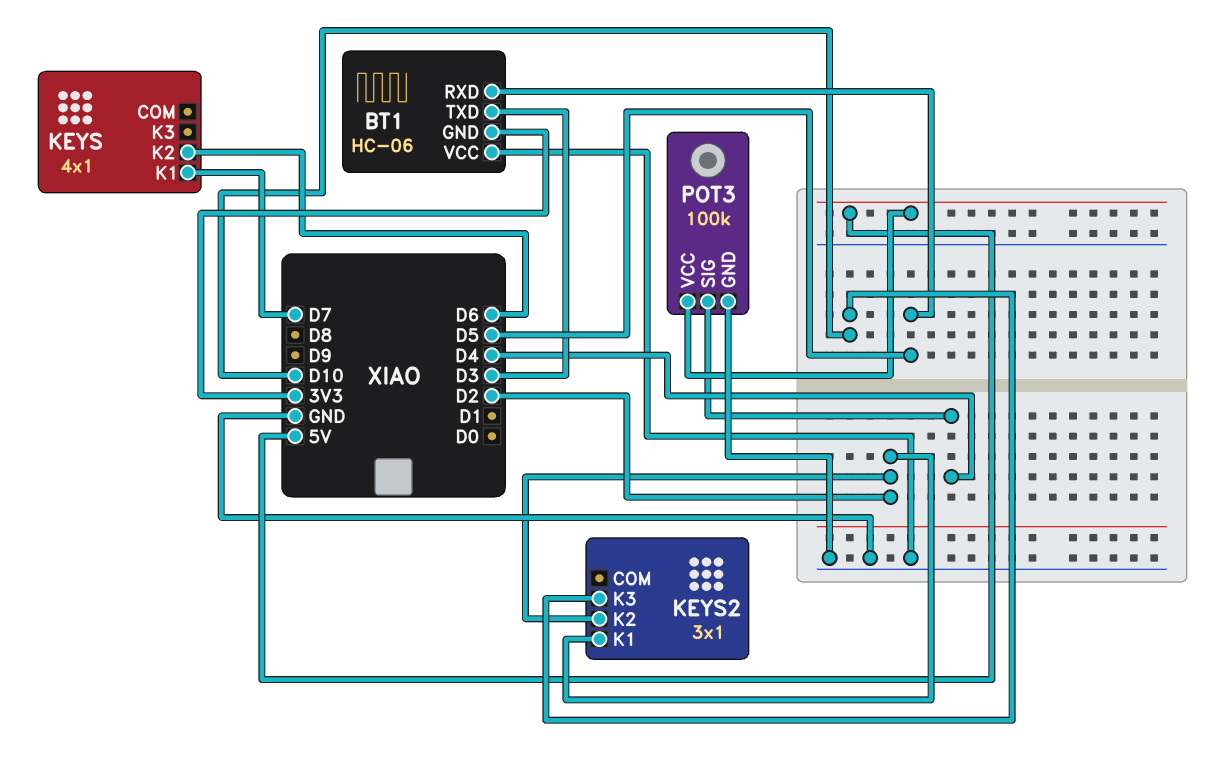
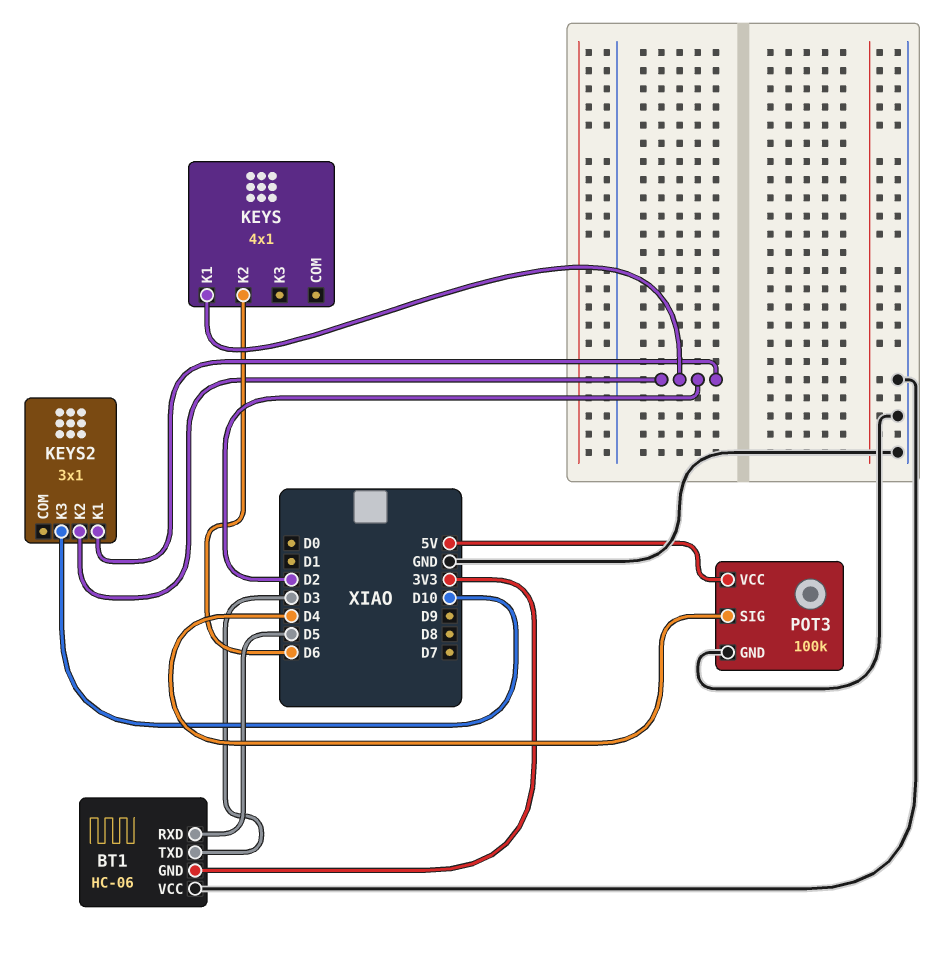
KEYS pin K1: D7 -> D2

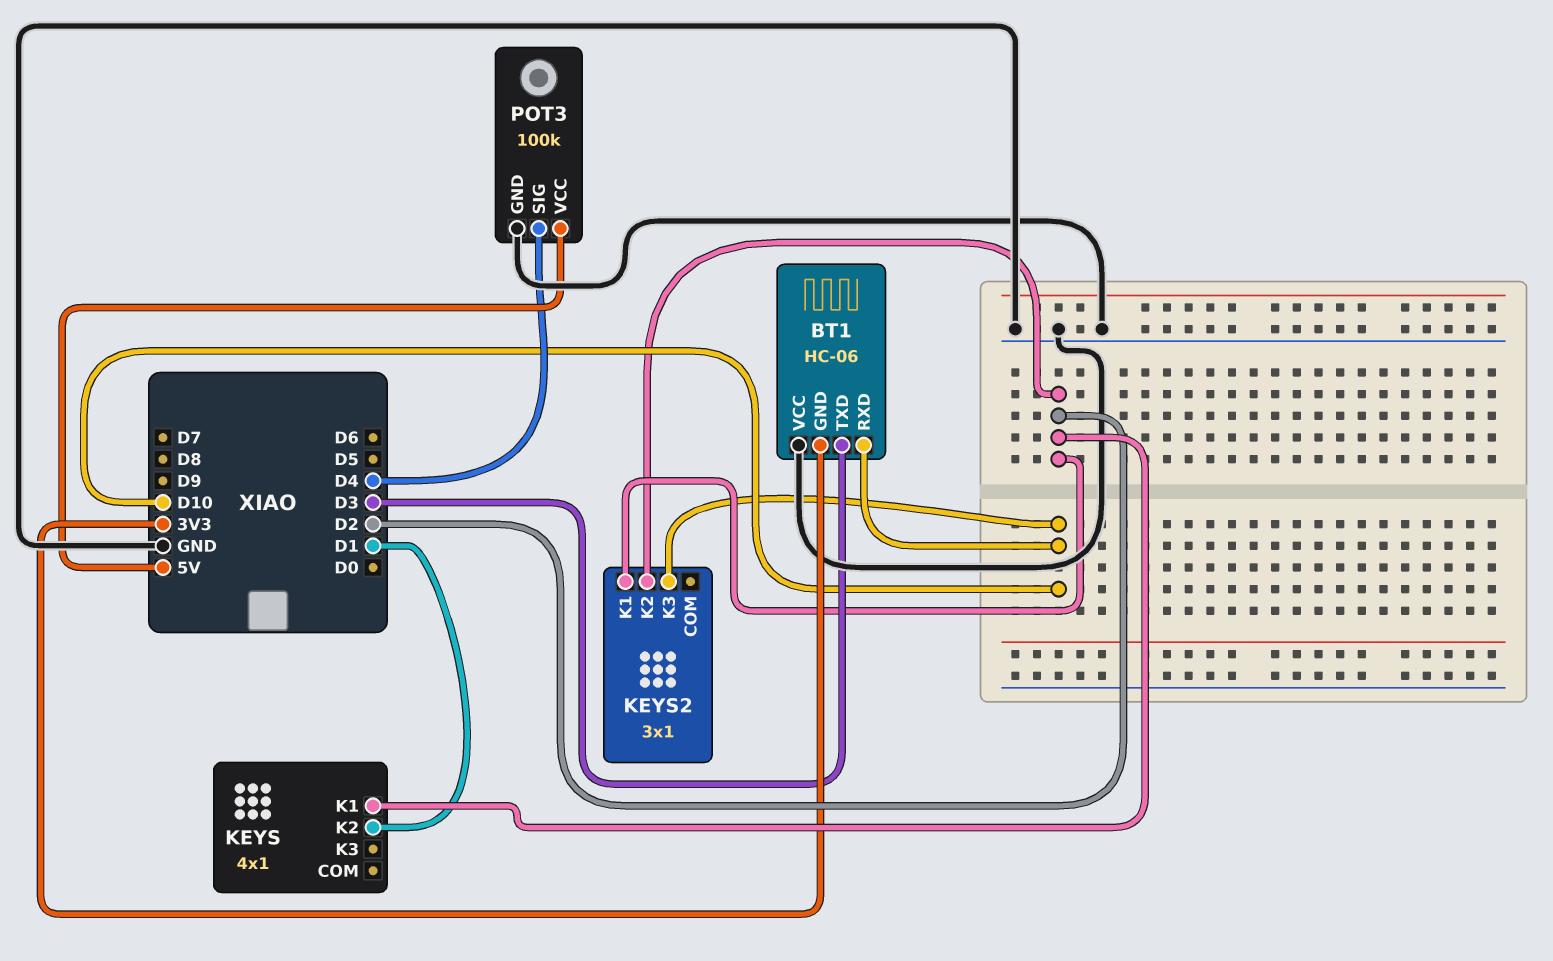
BT1 pin RXD: D5 -> D10
KEYS pin K2: D6 -> D1

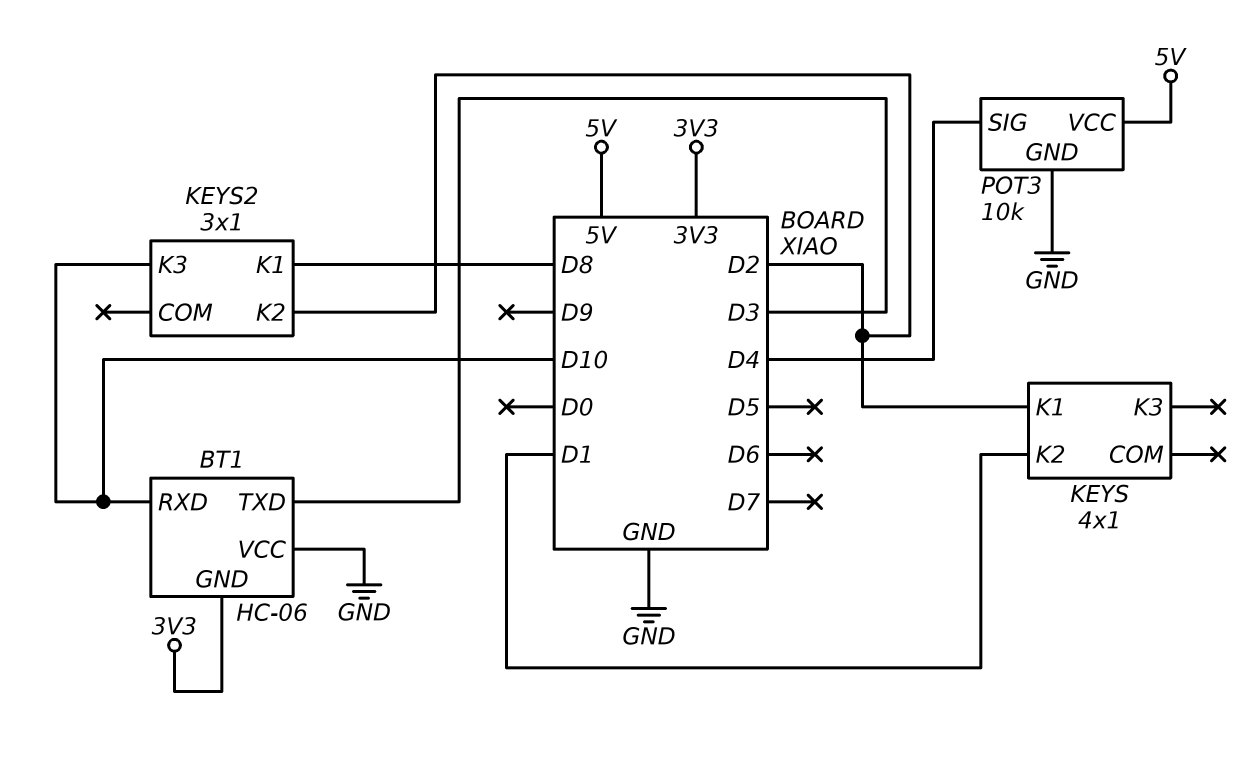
KEYS2 pin K1: D2 -> D8
POT3: 100k -> 10k

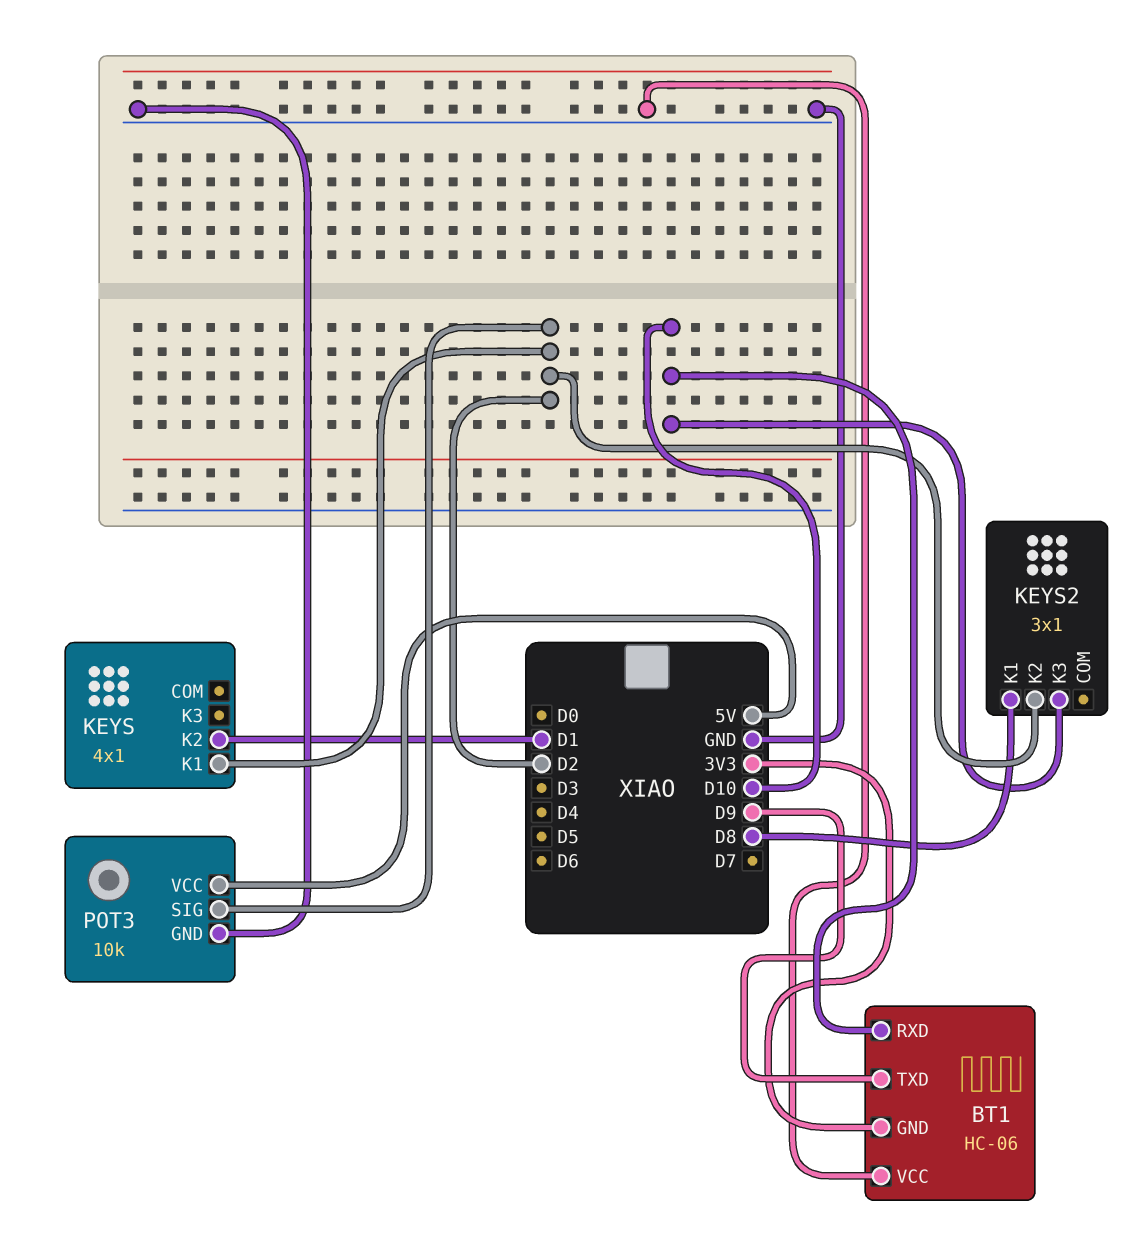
BT1 pin TXD: D3 -> D9
POT3 pin SIG: D4 -> D2

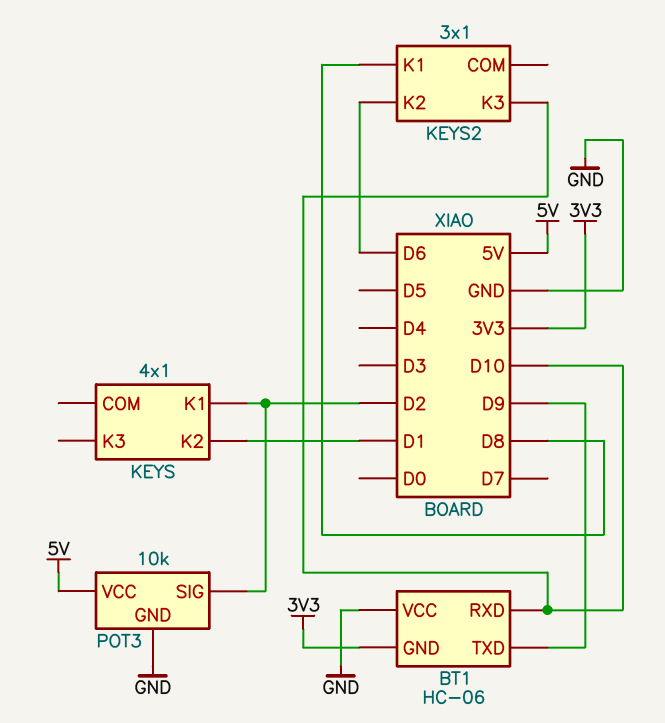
KEYS2 pin K2: D2 -> D6

